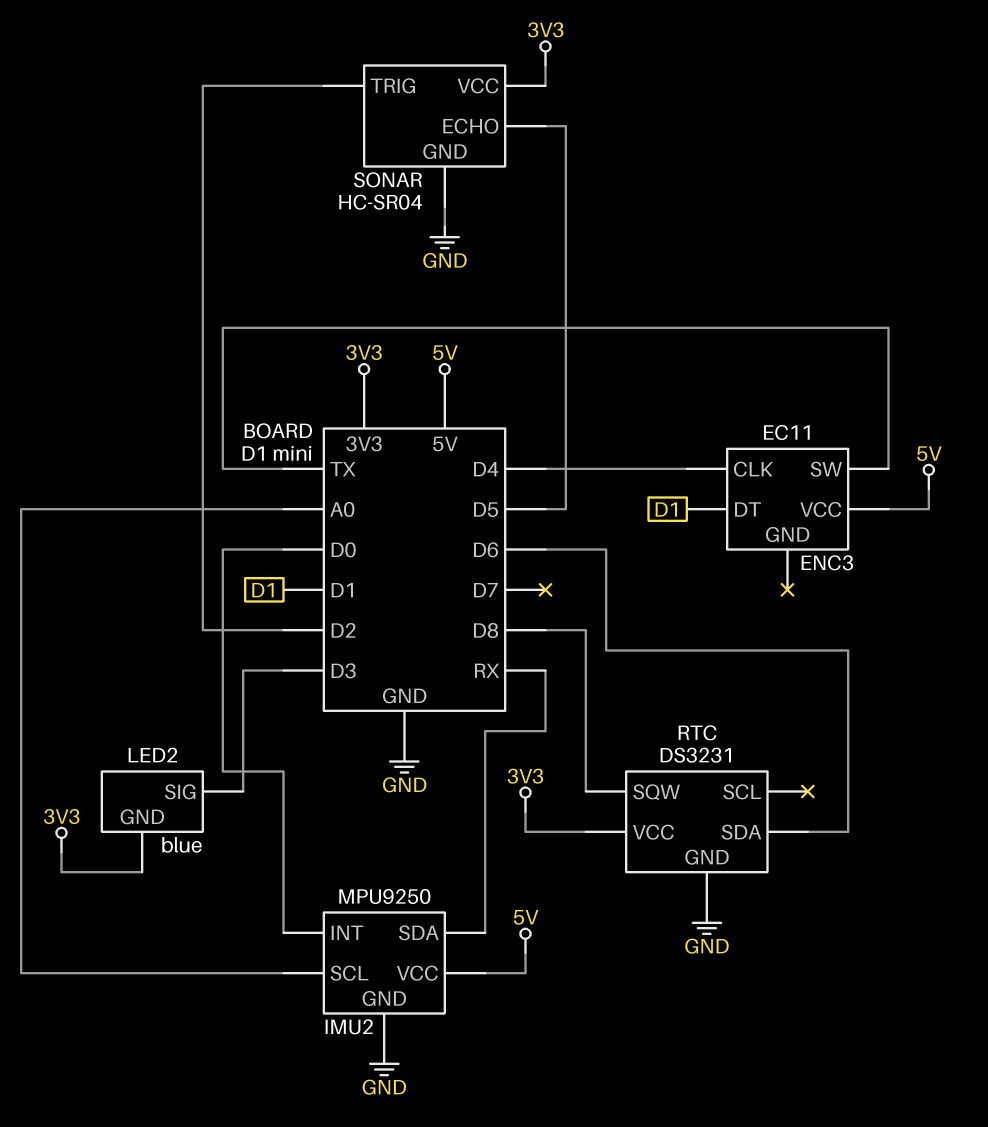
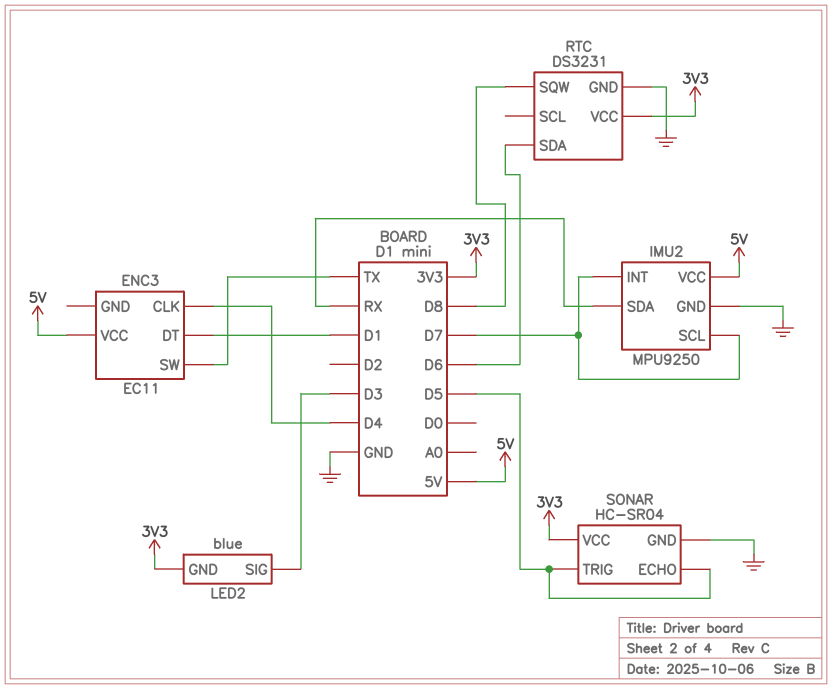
IMU2 pin INT: D0 -> D7
IMU2 pin SCL: A0 -> D7
SONAR pin TRIG: D2 -> D5

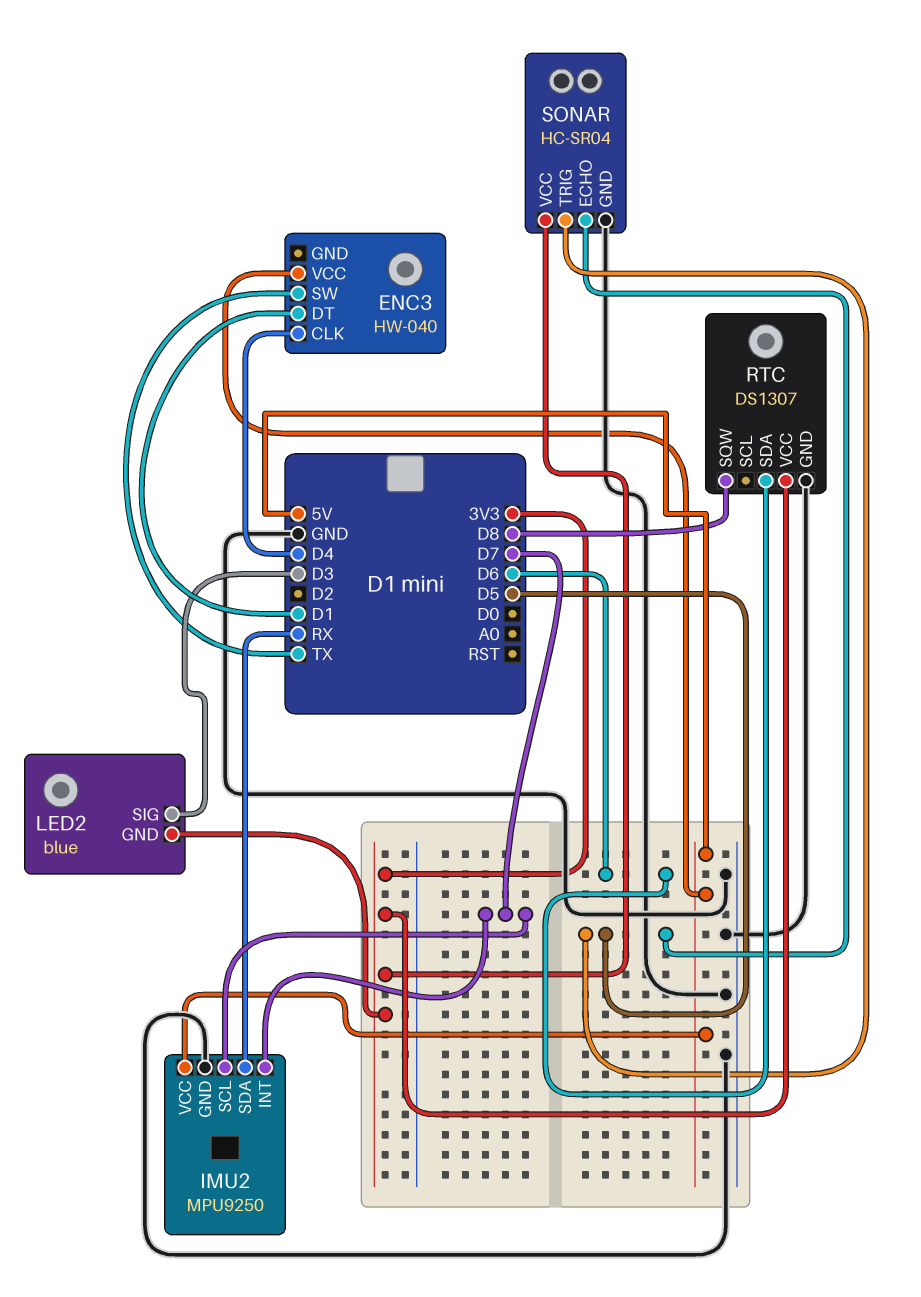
ENC3: EC11 -> HW-040
RTC: DS3231 -> DS1307

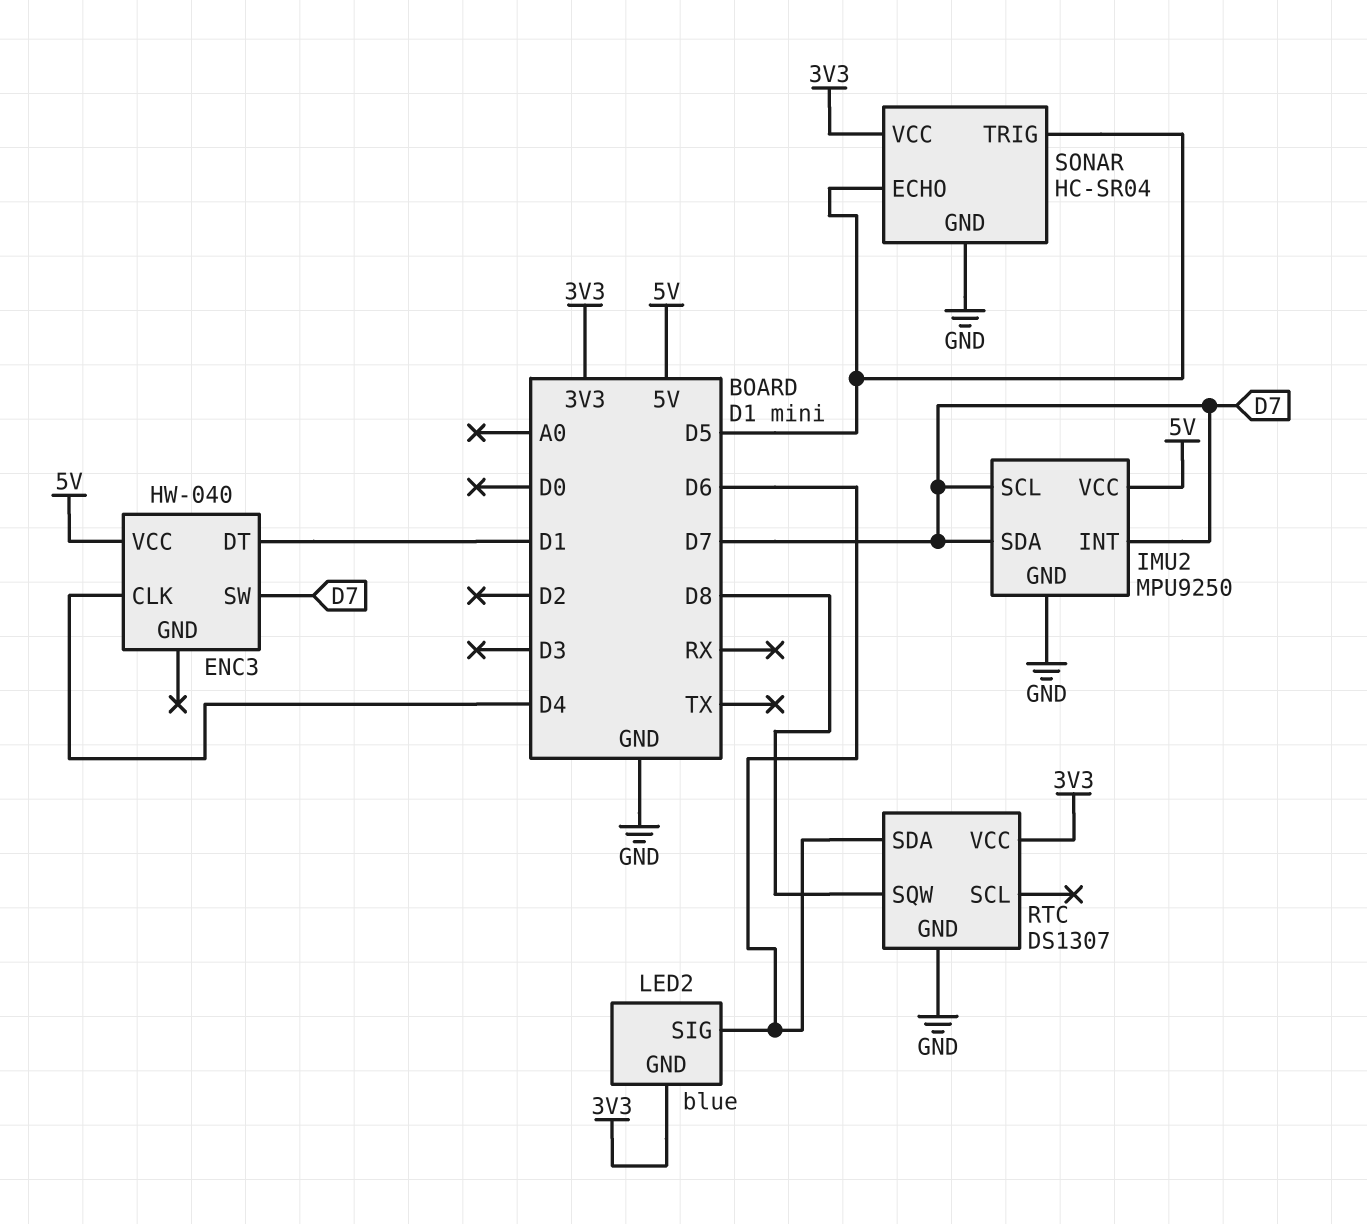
ENC3 pin SW: TX -> D7
IMU2 pin SDA: RX -> D7
LED2 pin SIG: D3 -> D6

